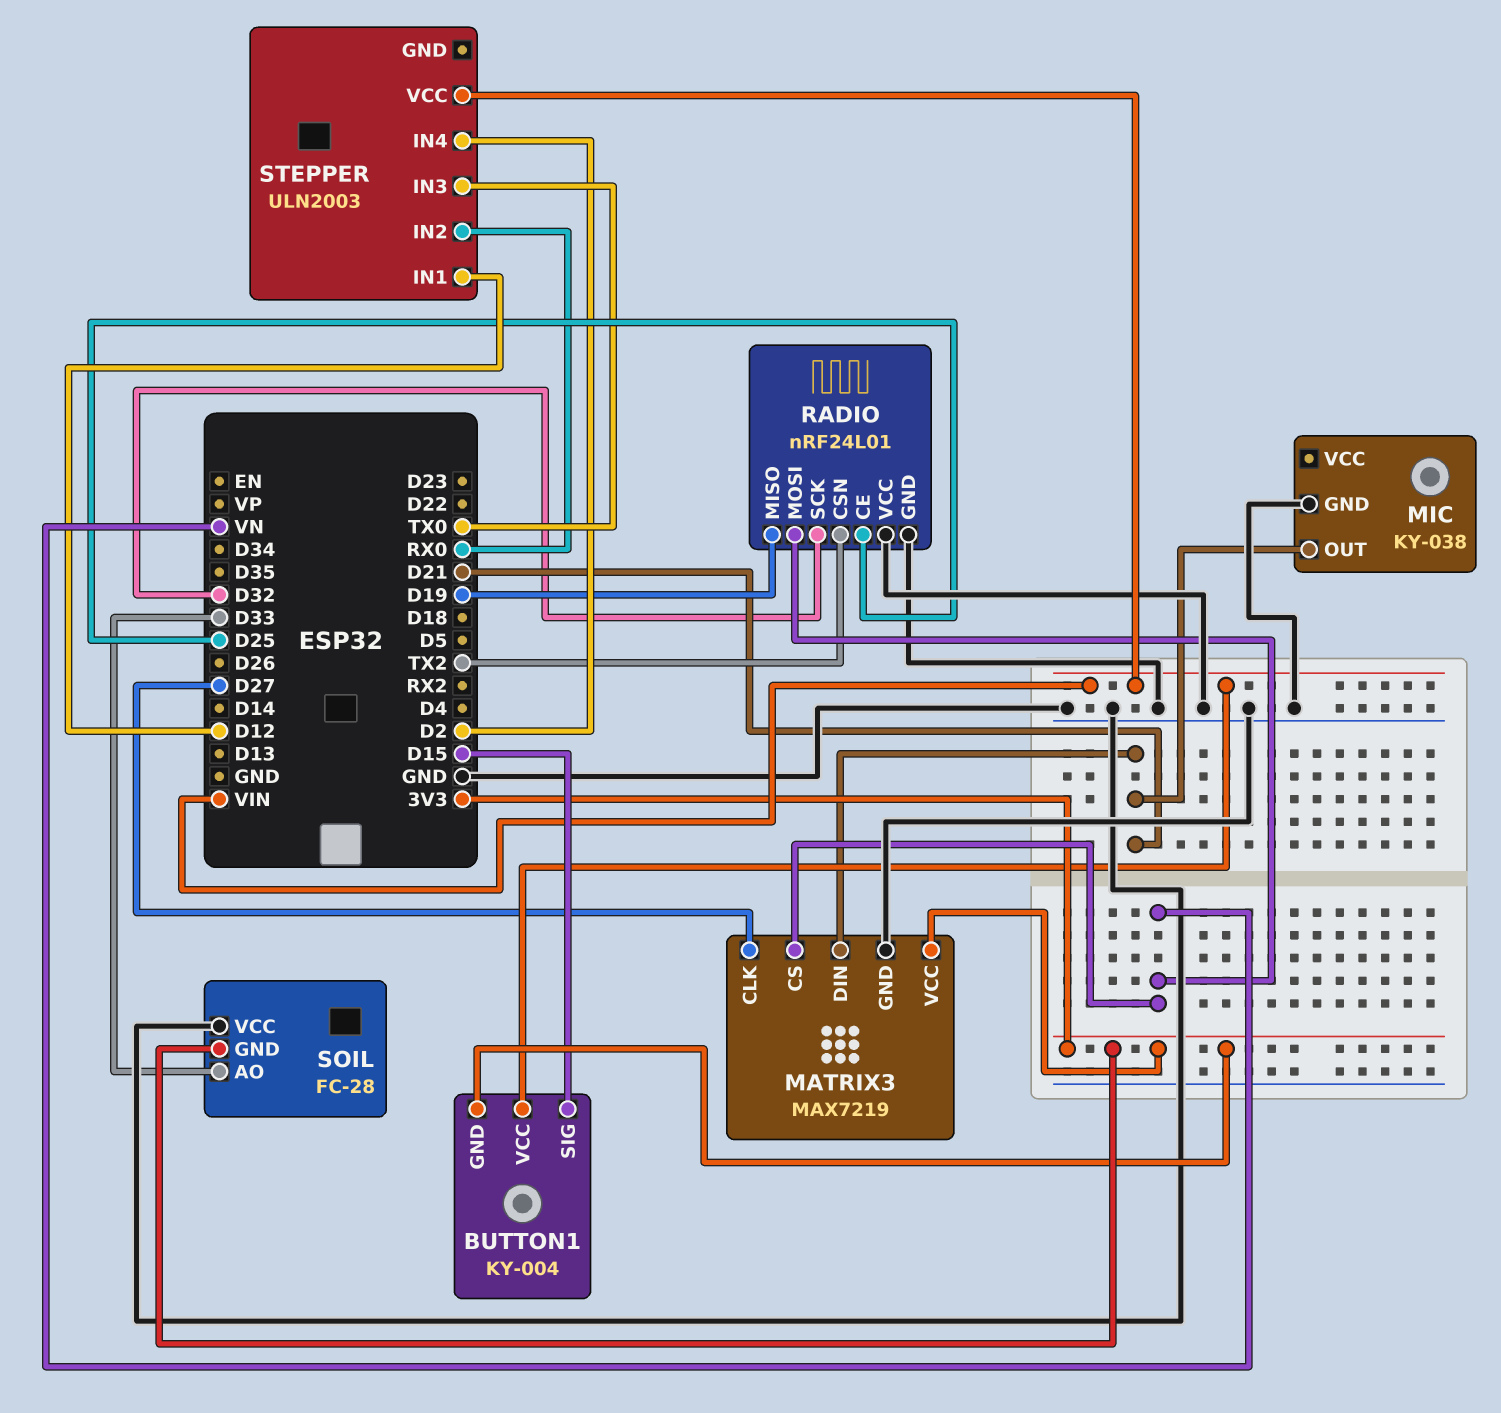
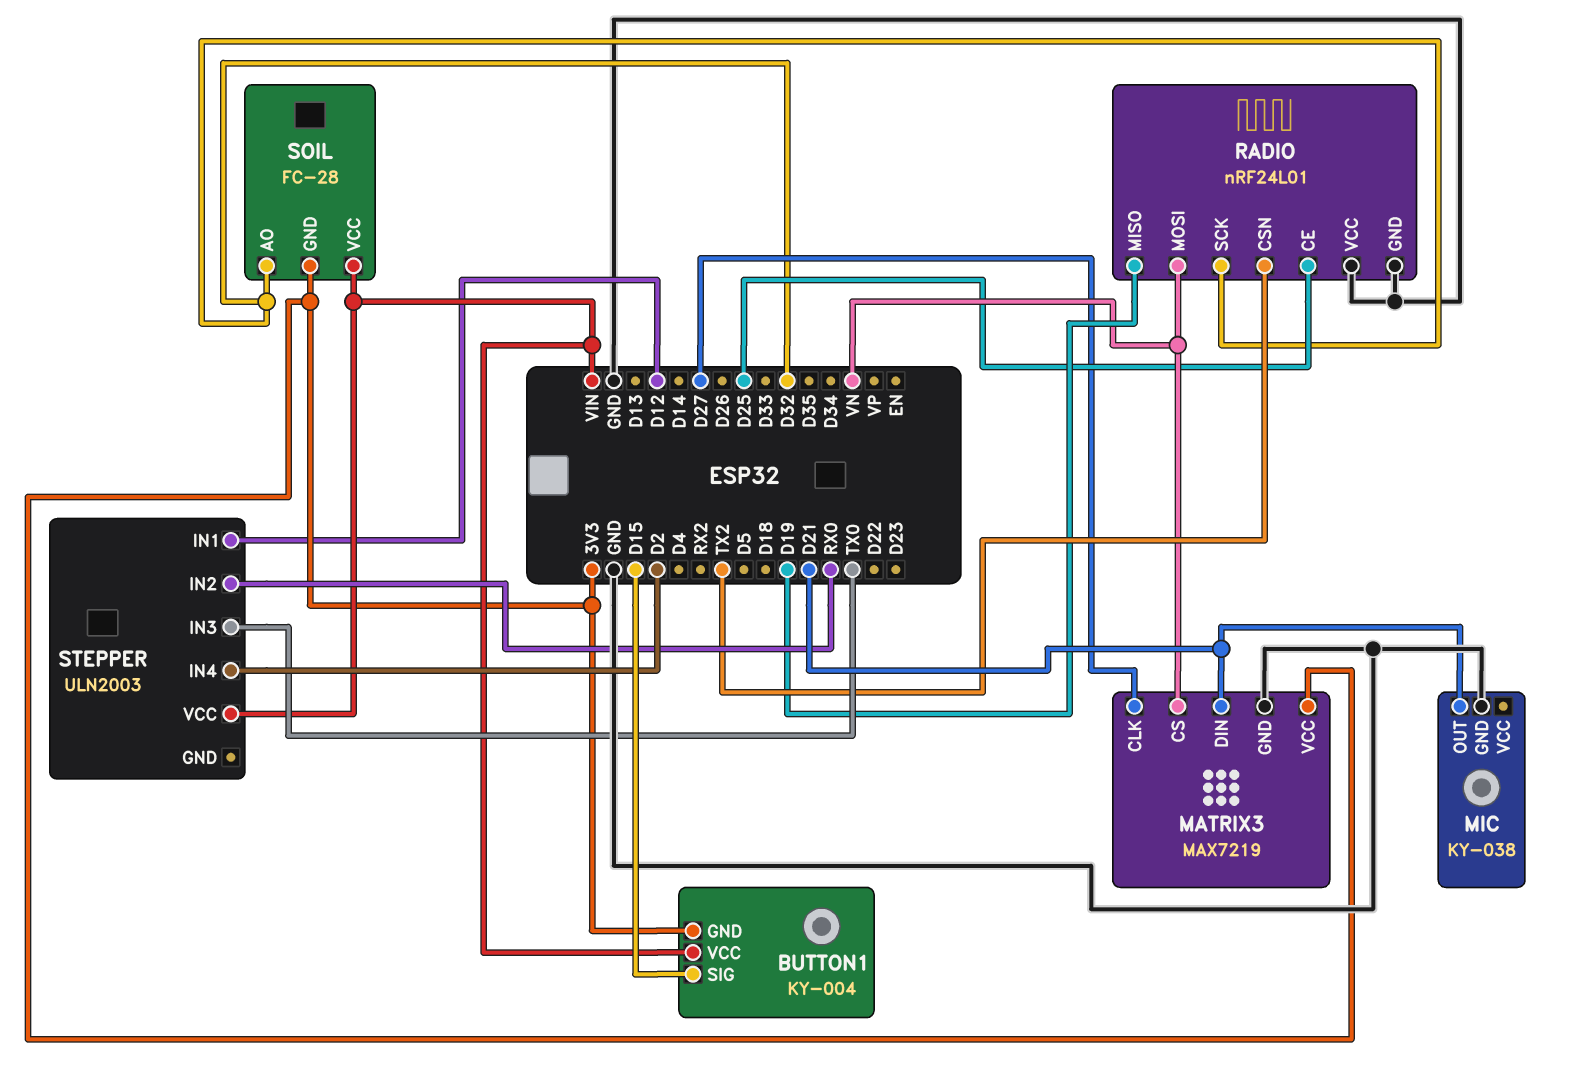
SOIL pin AO: D33 -> D32
SOIL pin VCC: GND -> VIN

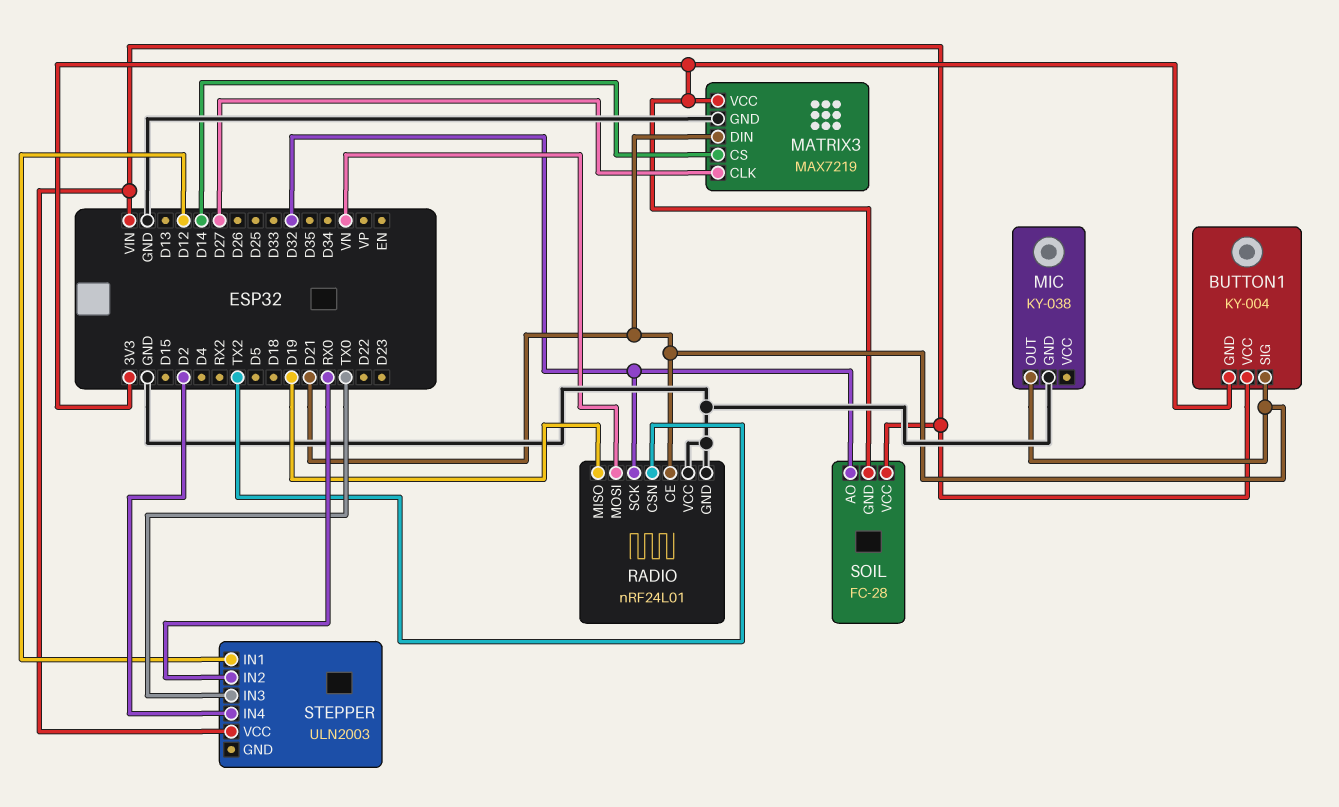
BUTTON1 pin SIG: D15 -> D21
MATRIX3 pin CS: VN -> D14
RADIO pin CE: D25 -> D21

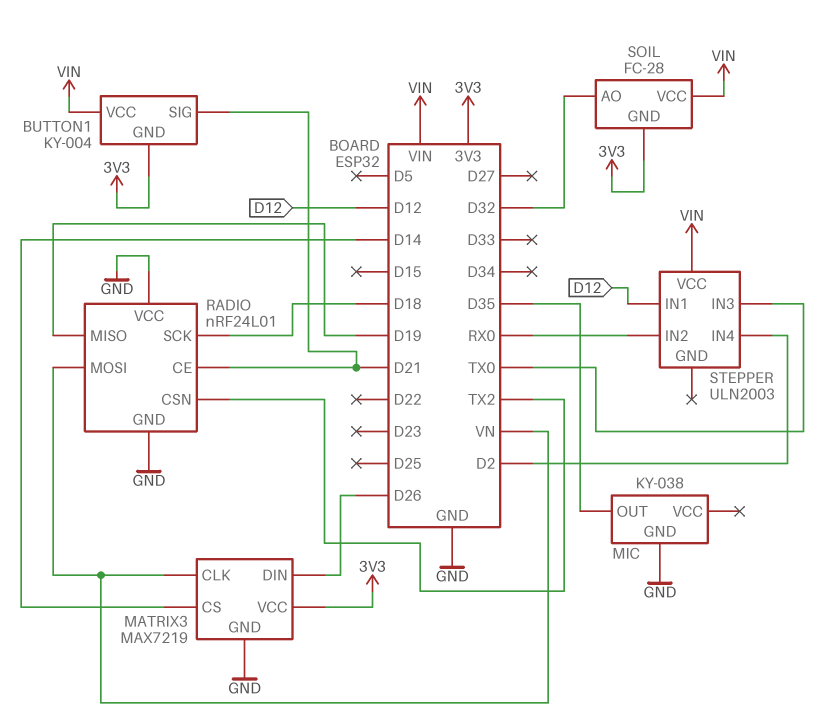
MATRIX3 pin CLK: D27 -> VN
MATRIX3 pin DIN: D21 -> D26
MIC pin OUT: D21 -> D35
RADIO pin SCK: D32 -> D18

